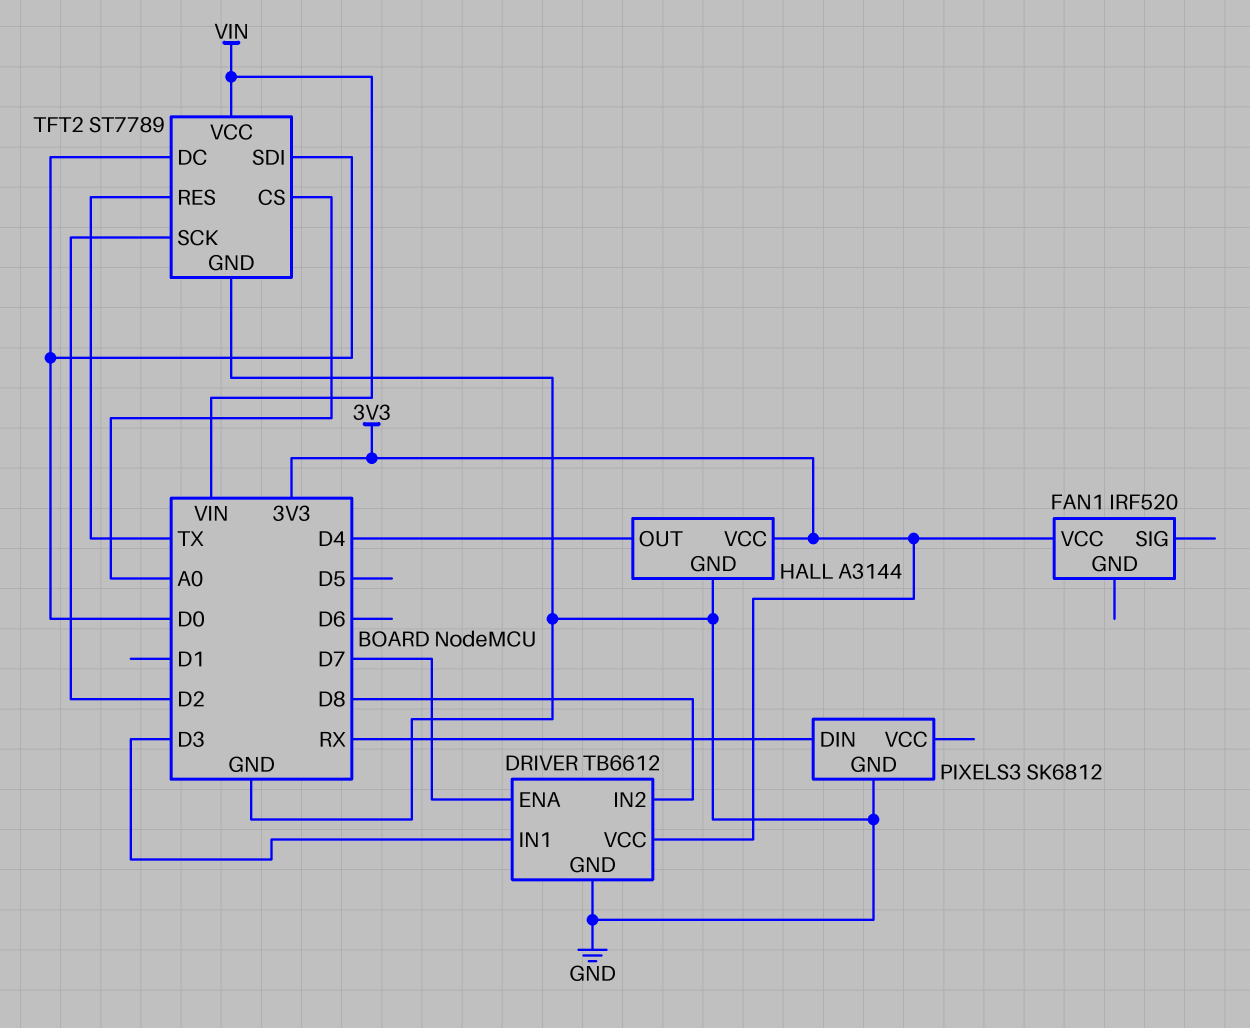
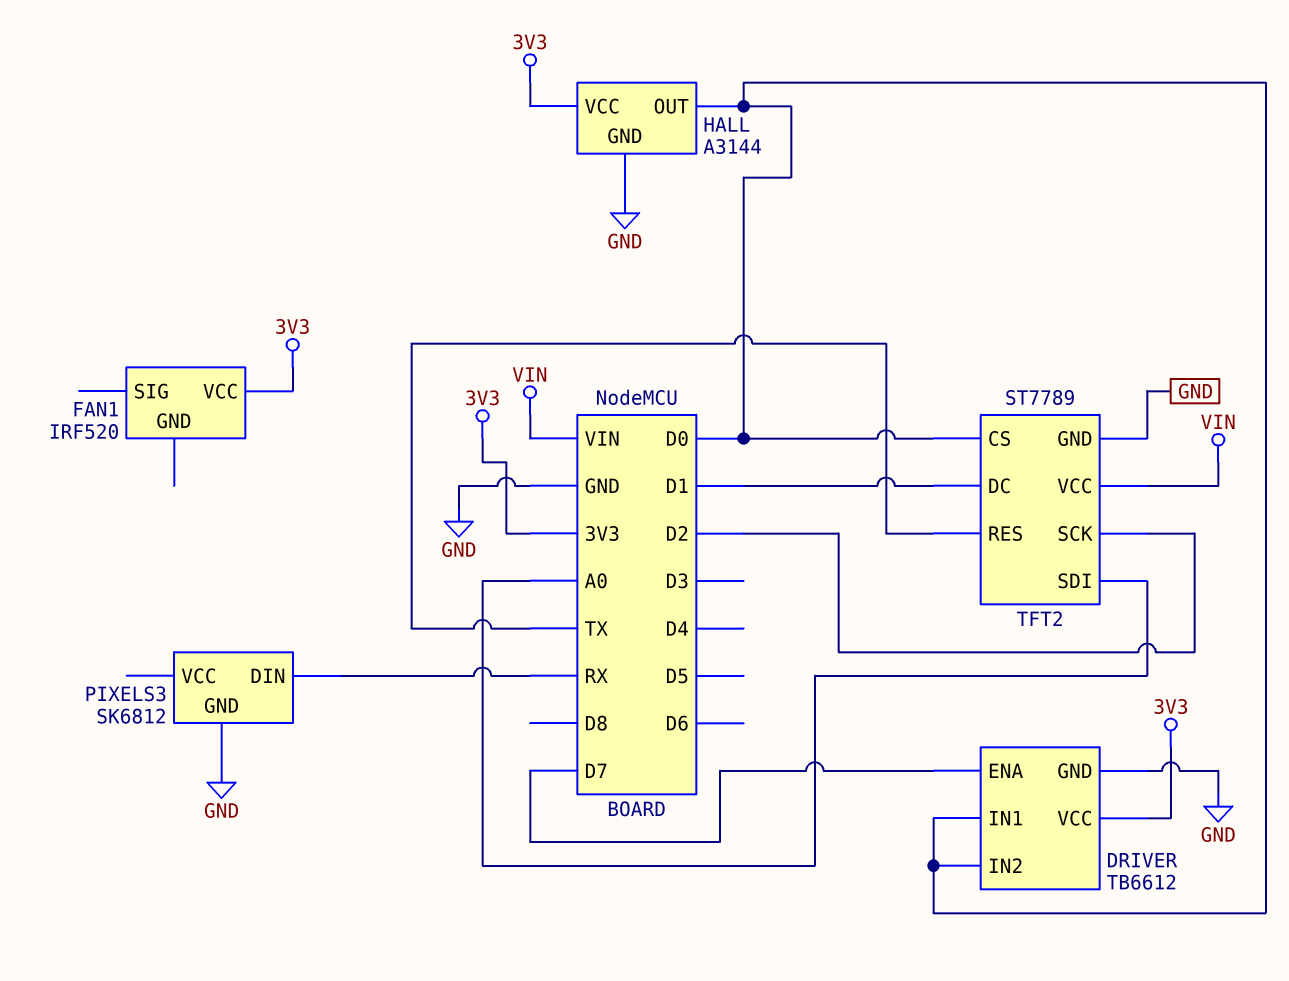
DRIVER pin IN1: D3 -> D0
DRIVER pin IN2: D8 -> D0
HALL pin OUT: D4 -> D0
TFT2 pin CS: A0 -> D0
TFT2 pin DC: D0 -> D1
TFT2 pin SDI: D0 -> A0

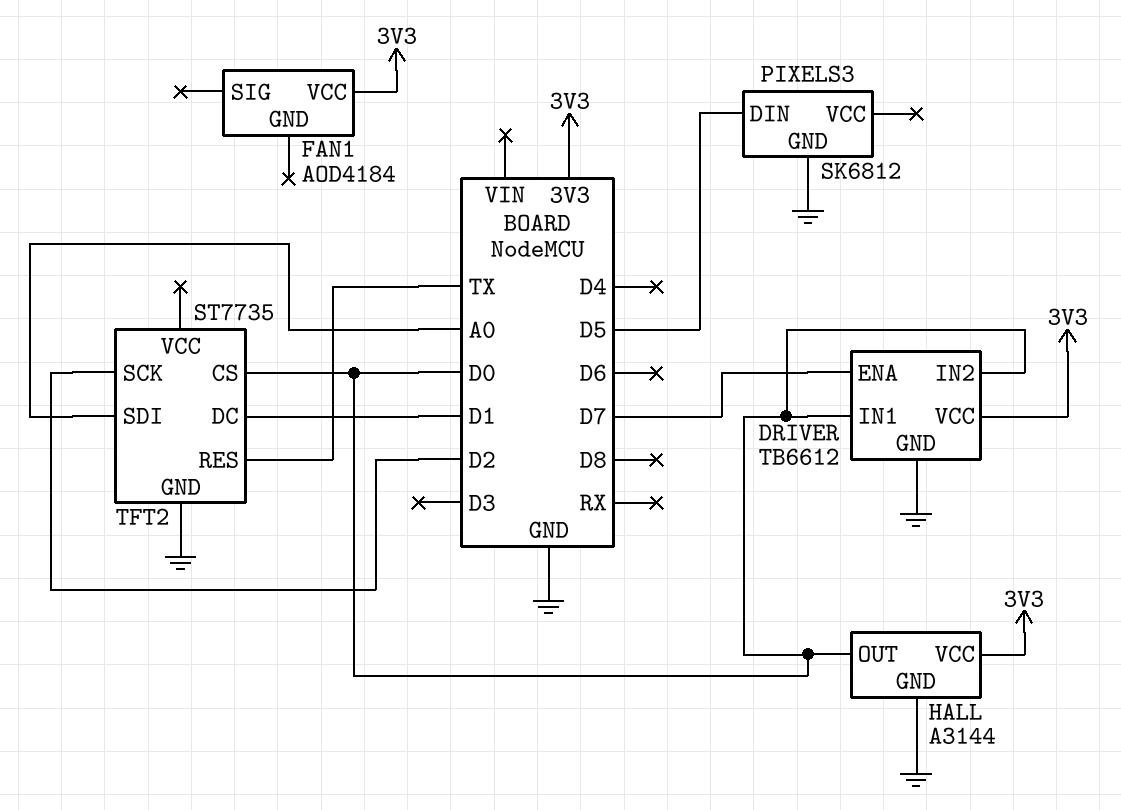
FAN1: IRF520 -> AOD4184
PIXELS3 pin DIN: RX -> D5
TFT2: ST7789 -> ST7735
TFT2 pin VCC: VIN -> none

